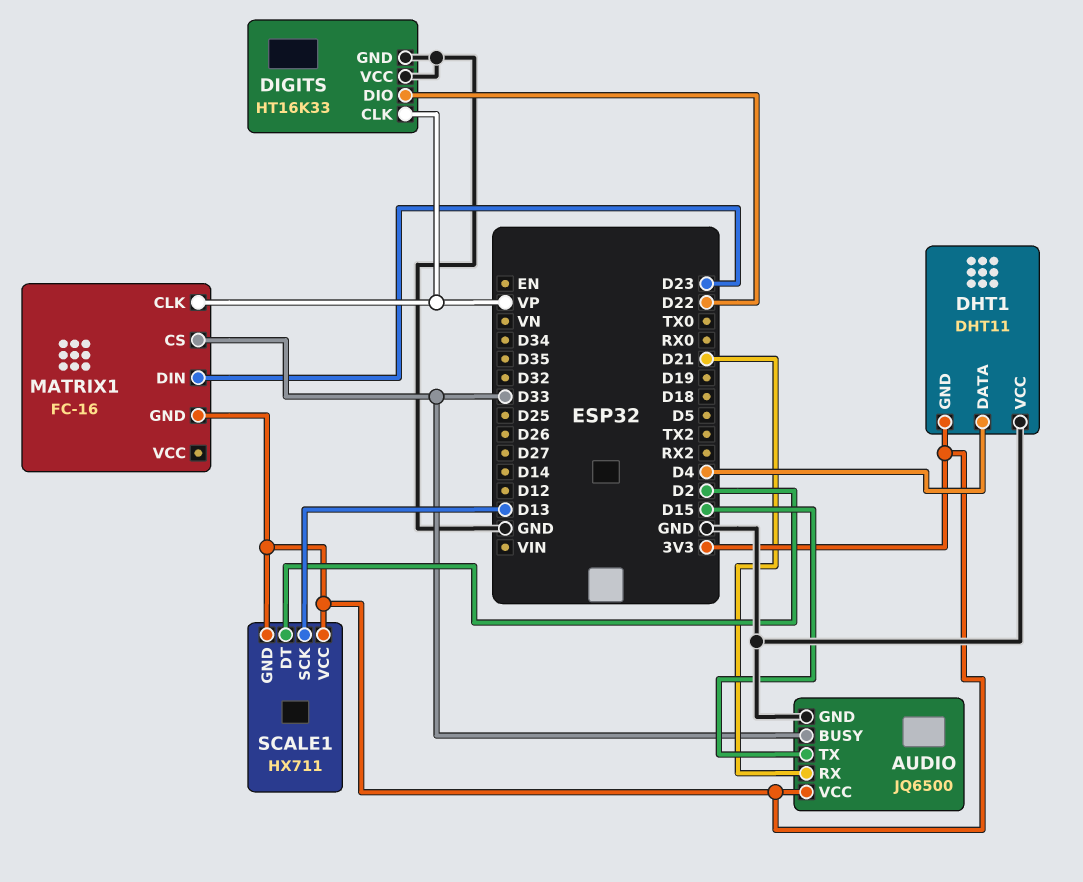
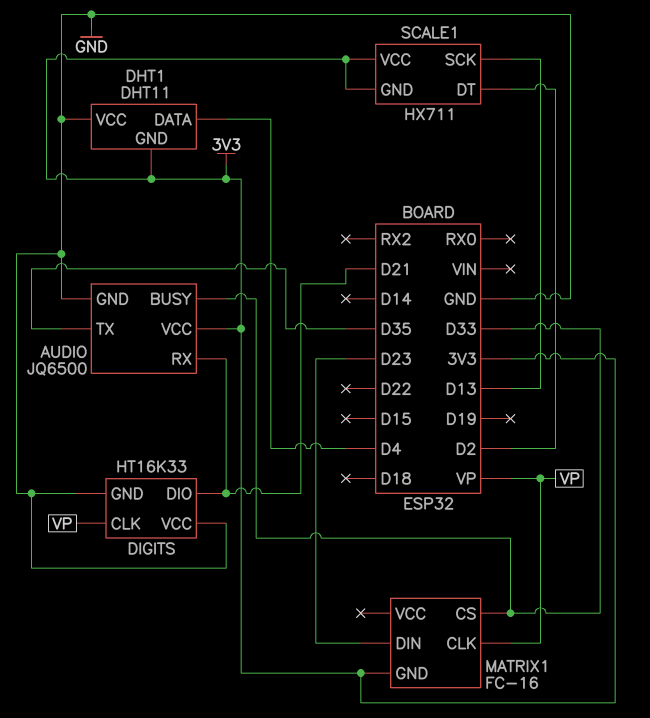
AUDIO pin TX: D15 -> D35
DIGITS pin DIO: D22 -> D21

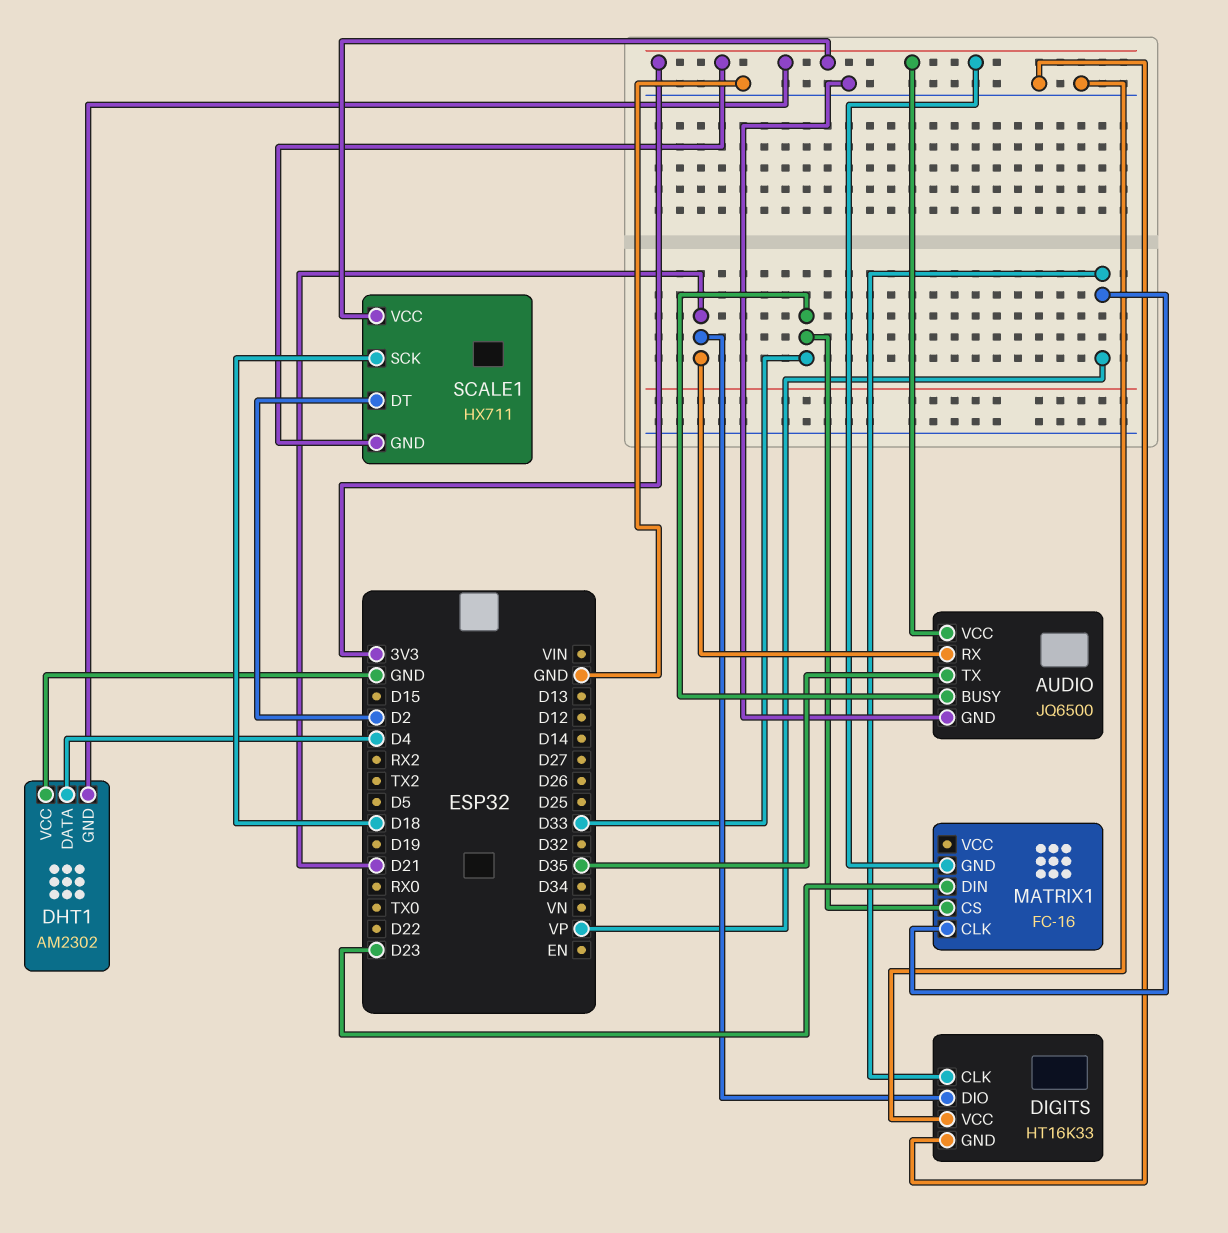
DHT1: DHT11 -> AM2302
SCALE1 pin SCK: D13 -> D18

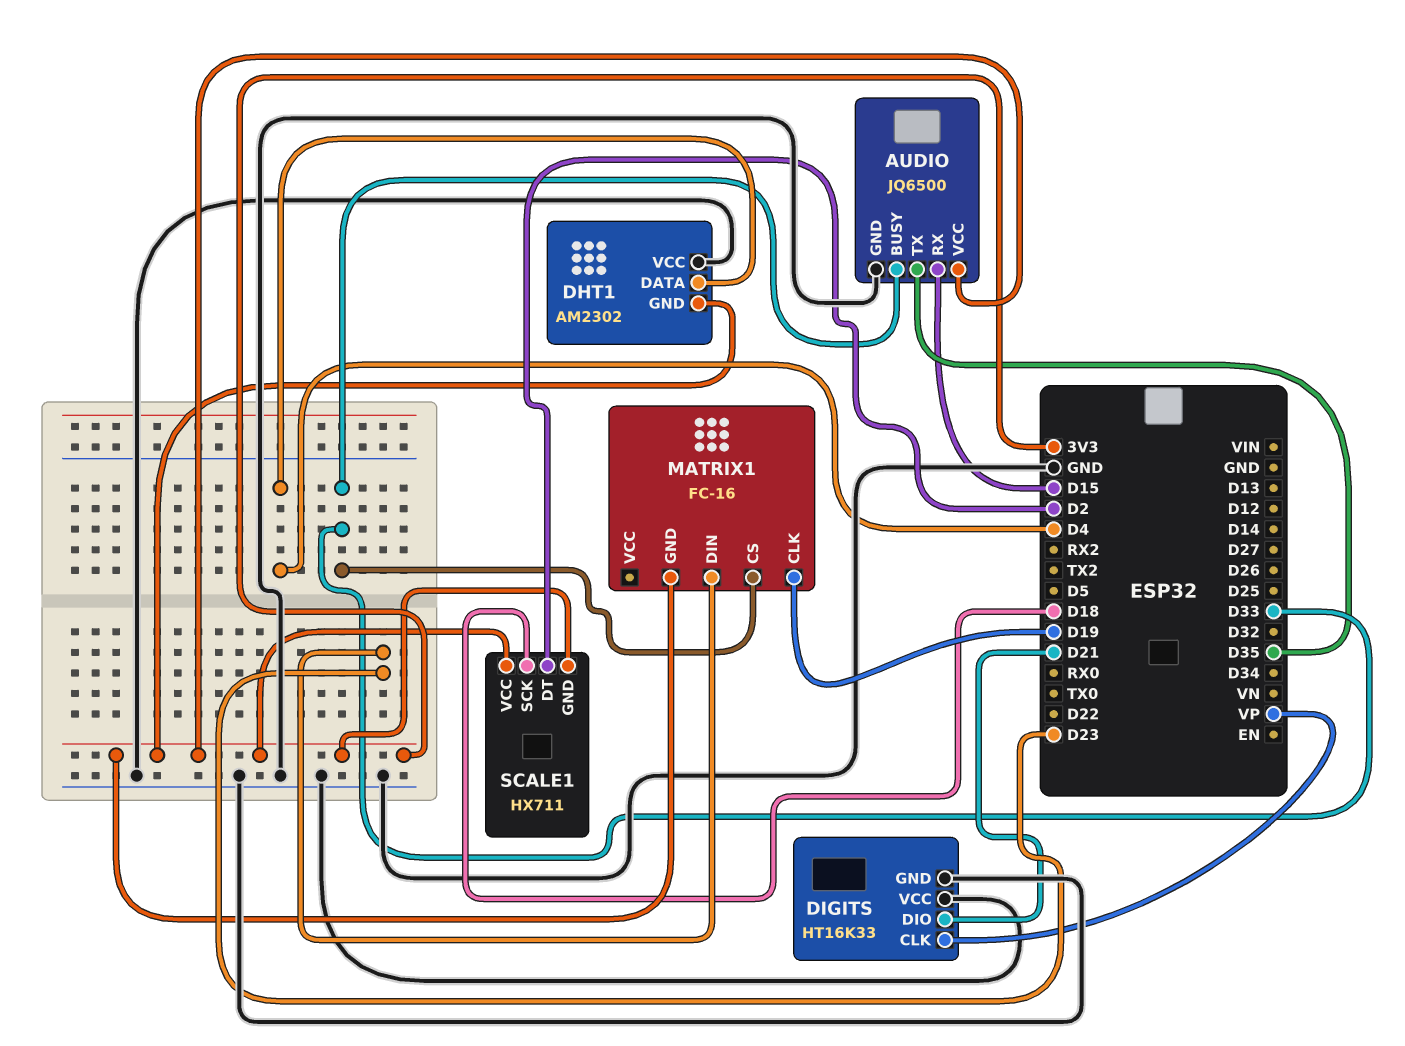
AUDIO pin RX: D21 -> D15
MATRIX1 pin CLK: VP -> D19

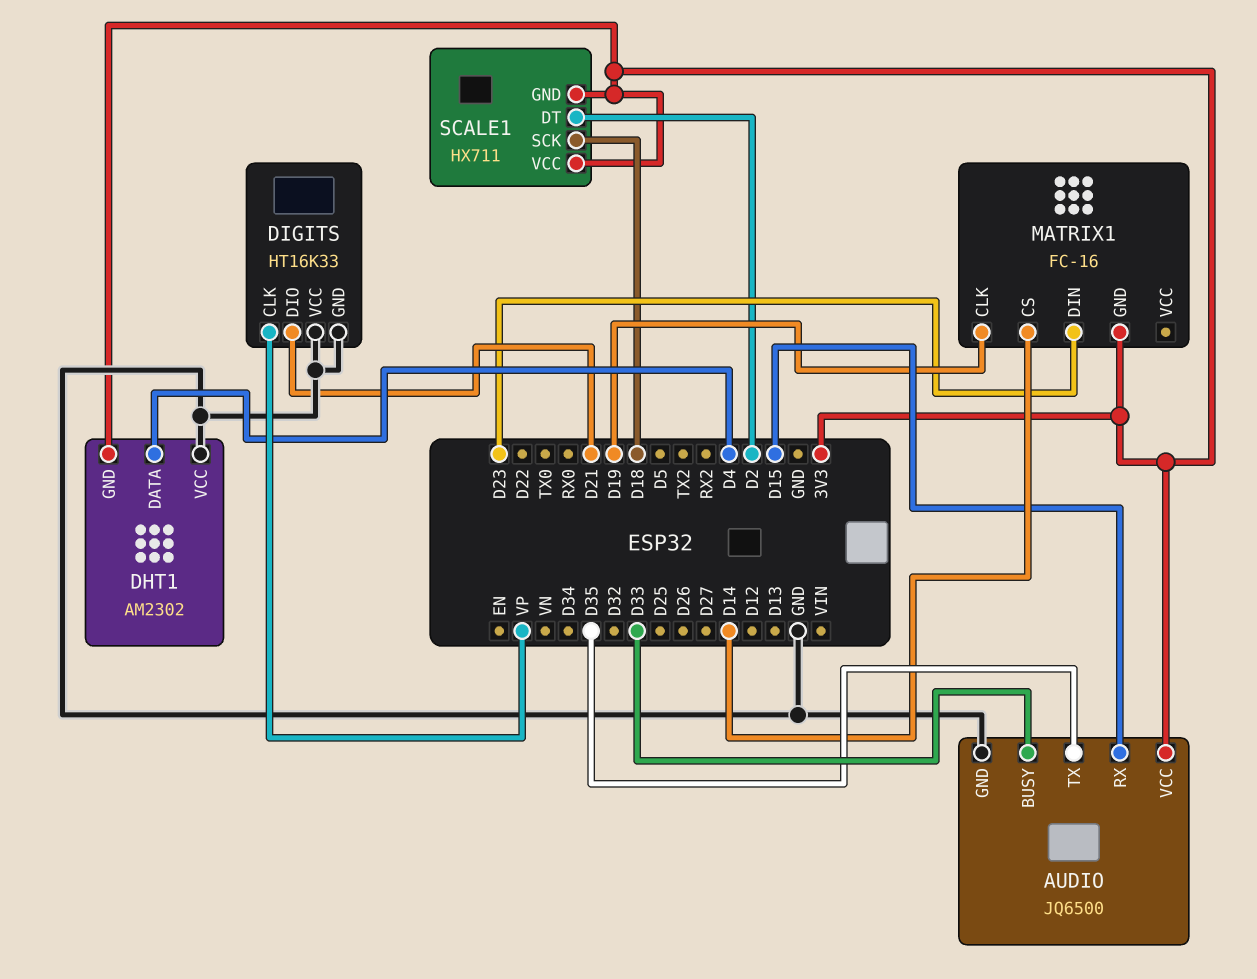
MATRIX1 pin CS: D33 -> D14

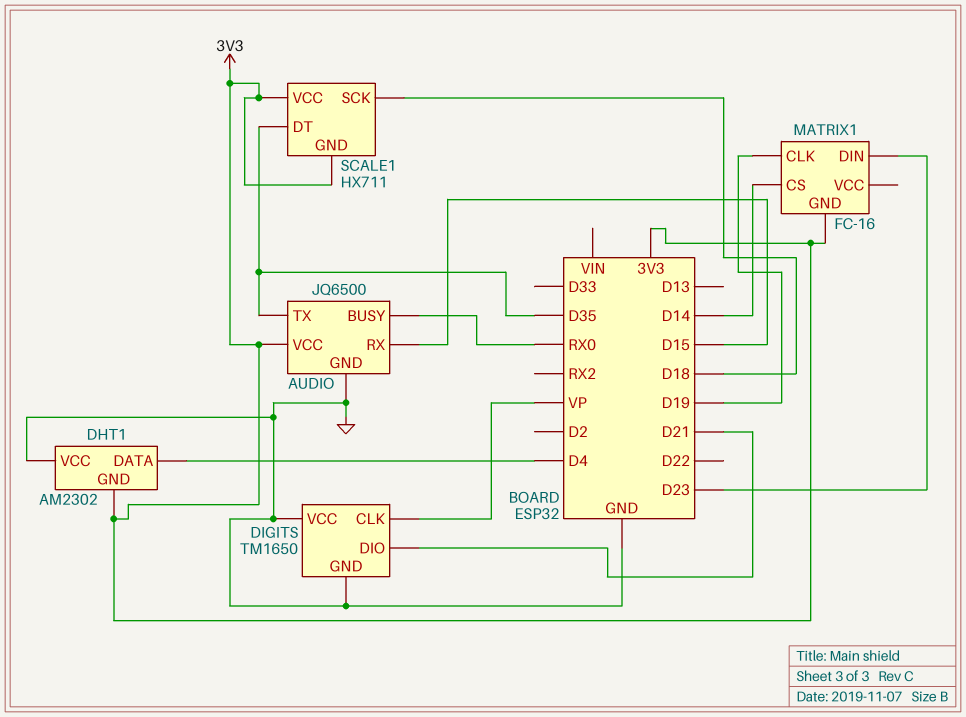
AUDIO pin BUSY: D33 -> RX0
DIGITS: HT16K33 -> TM1650
SCALE1 pin DT: D2 -> D35

